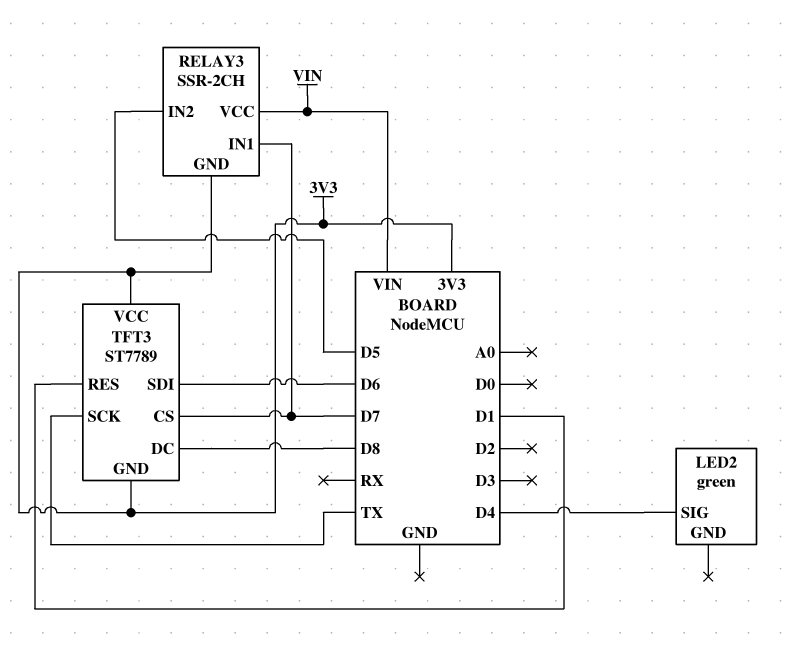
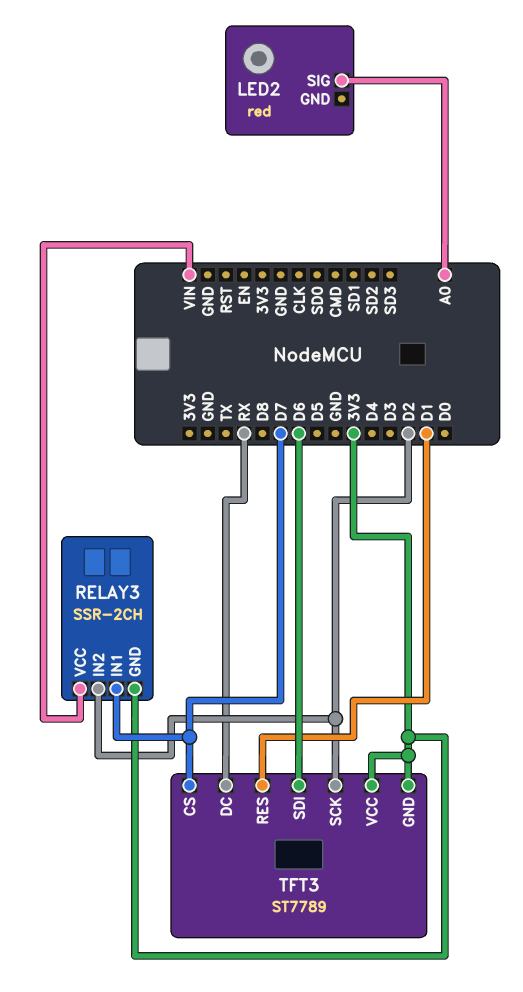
LED2: green -> red
LED2 pin SIG: D4 -> A0
RELAY3 pin IN2: D5 -> D2
TFT3 pin DC: D8 -> RX
TFT3 pin SCK: TX -> D2

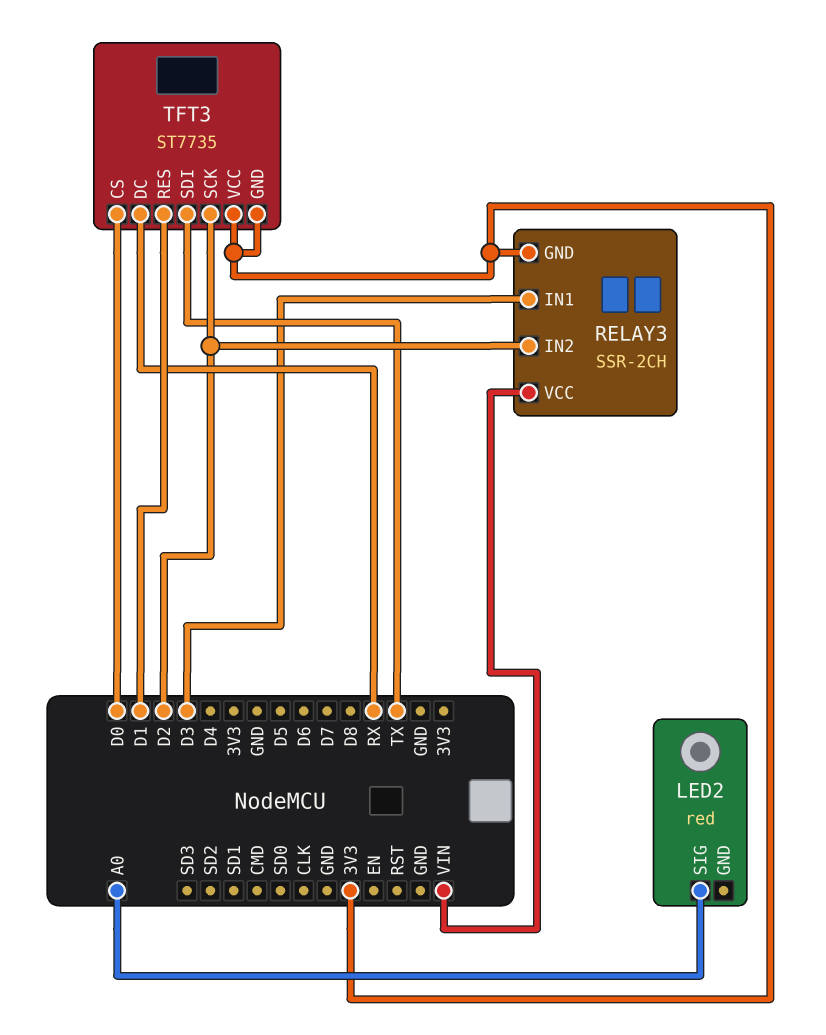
RELAY3 pin IN1: D7 -> D3
TFT3: ST7789 -> ST7735
TFT3 pin CS: D7 -> D0
TFT3 pin SDI: D6 -> TX

